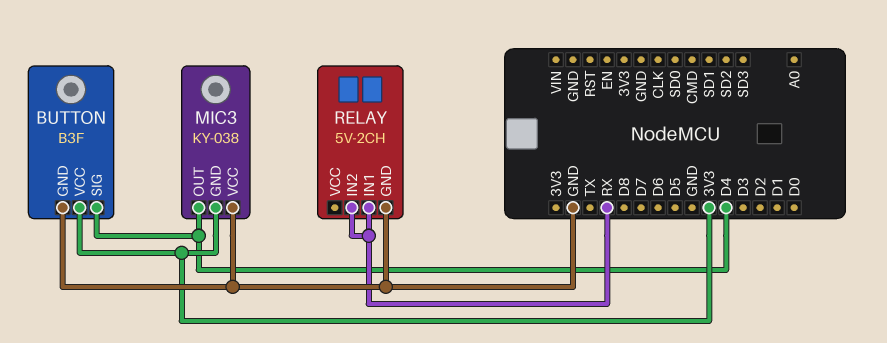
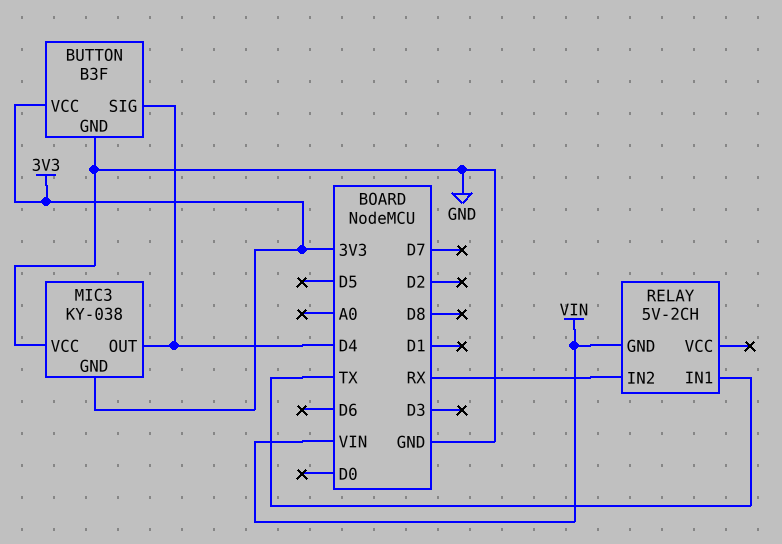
RELAY pin GND: GND -> VIN
RELAY pin IN1: RX -> TX

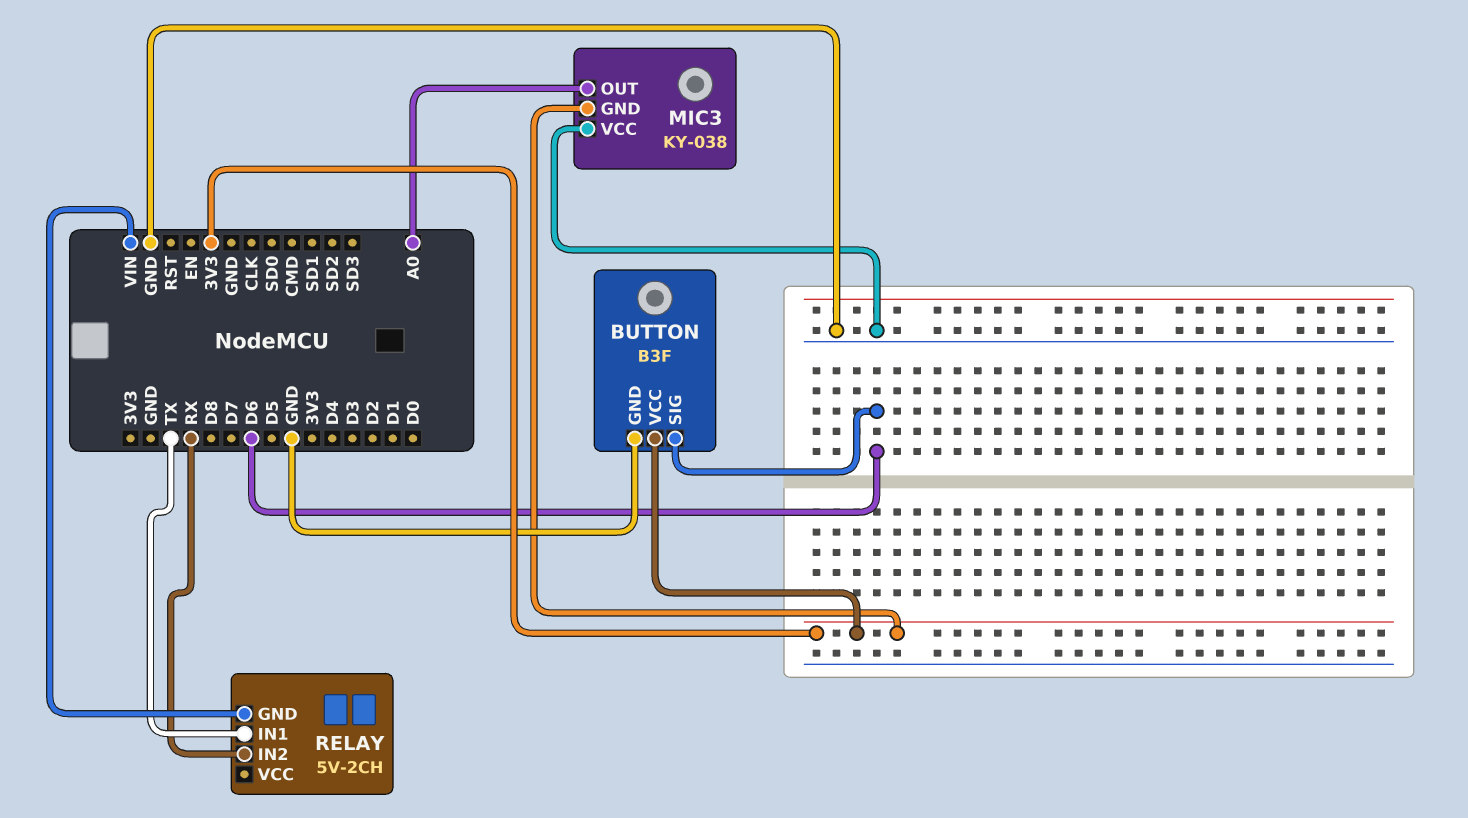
BUTTON pin SIG: D4 -> D6
MIC3 pin OUT: D4 -> A0

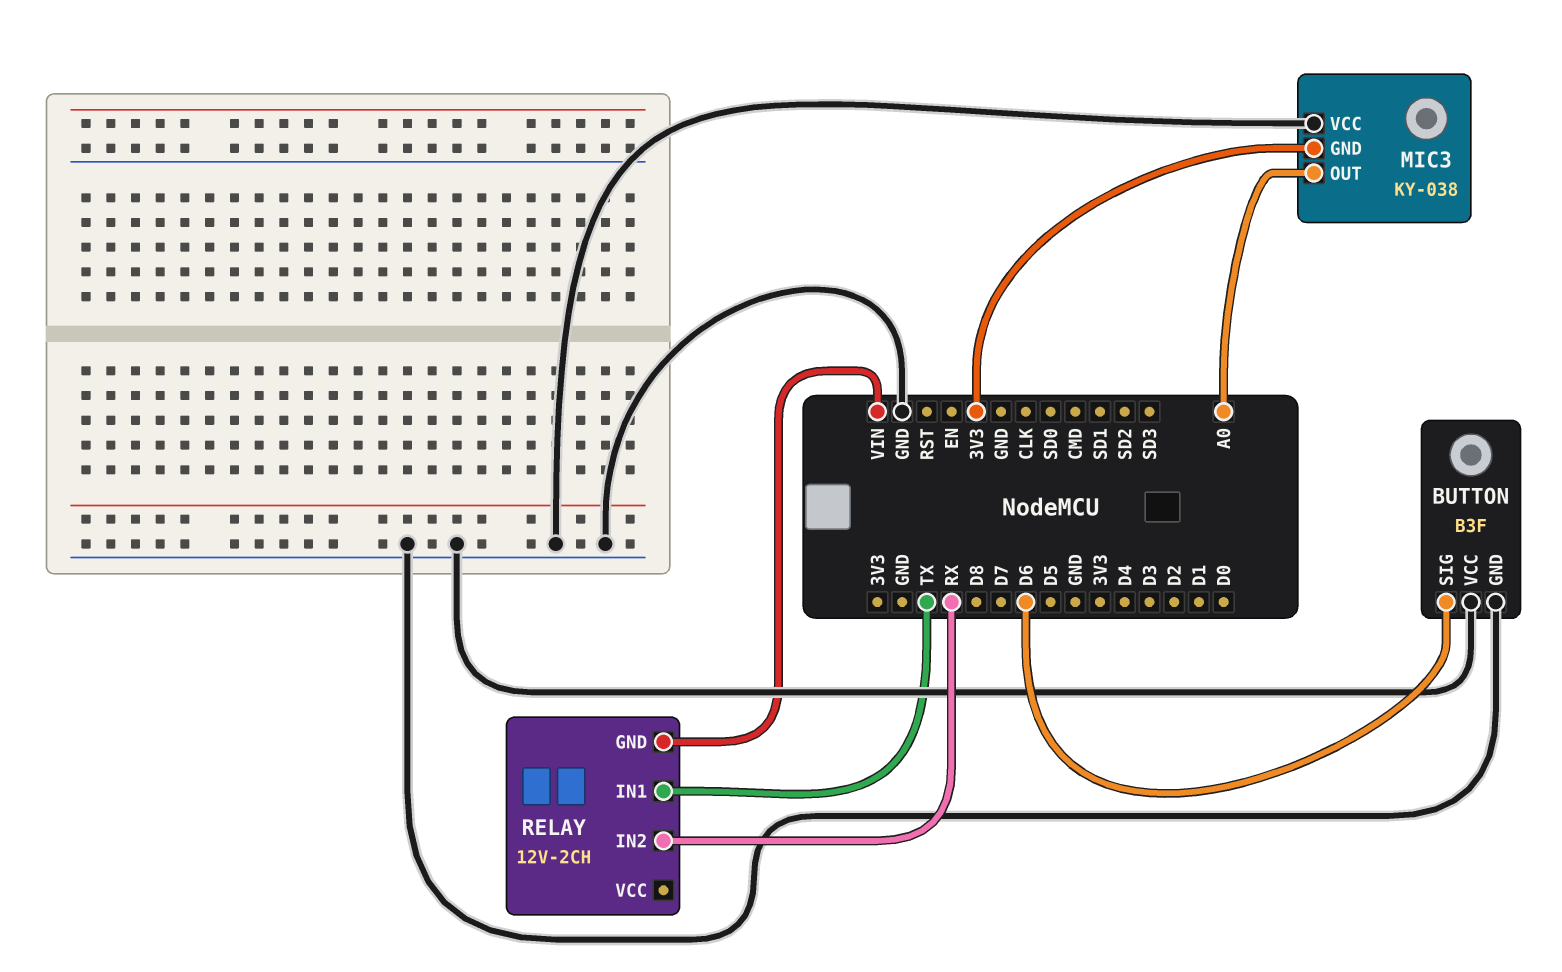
BUTTON pin VCC: 3V3 -> GND
RELAY: 5V-2CH -> 12V-2CH

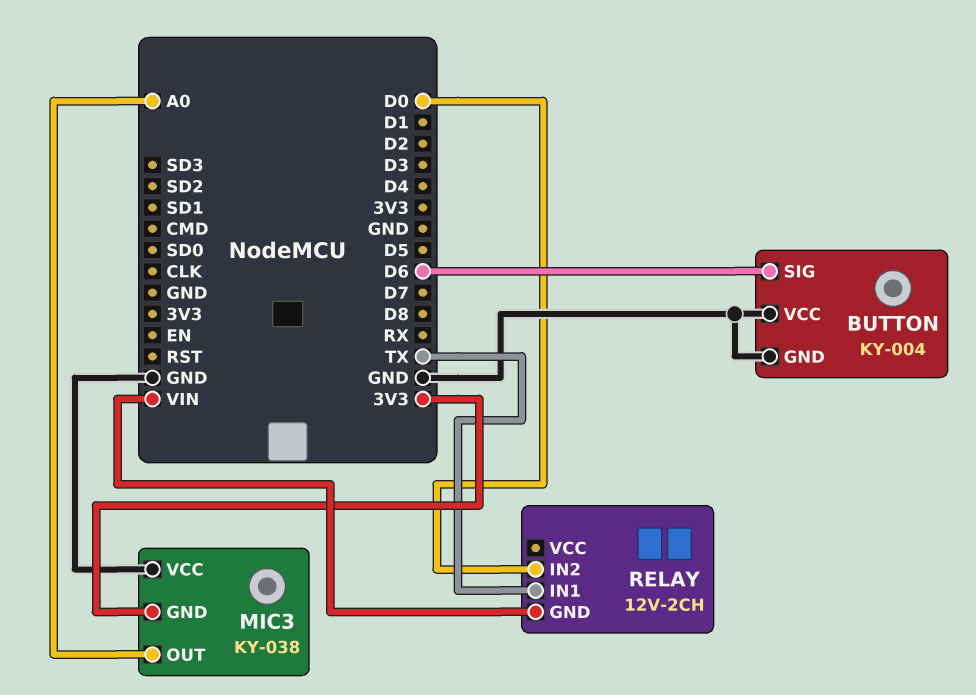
BUTTON: B3F -> KY-004
RELAY pin IN2: RX -> D0

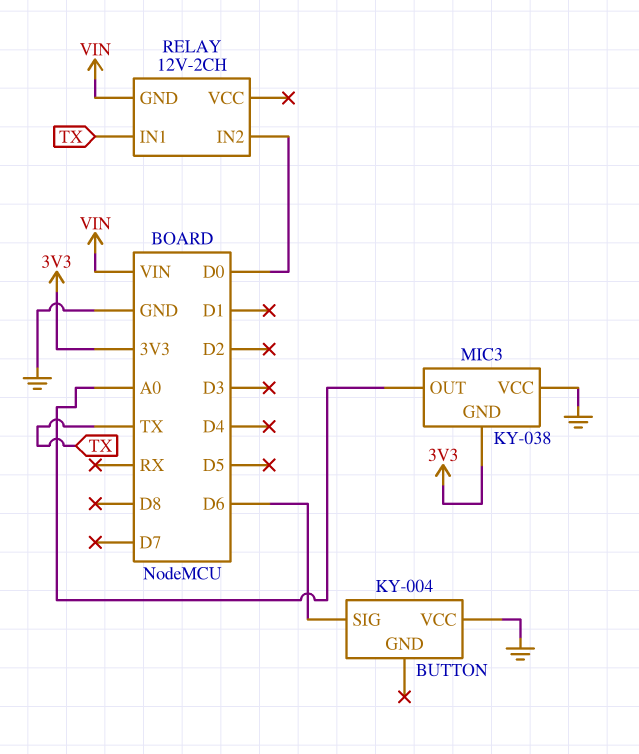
BUTTON pin GND: GND -> none

